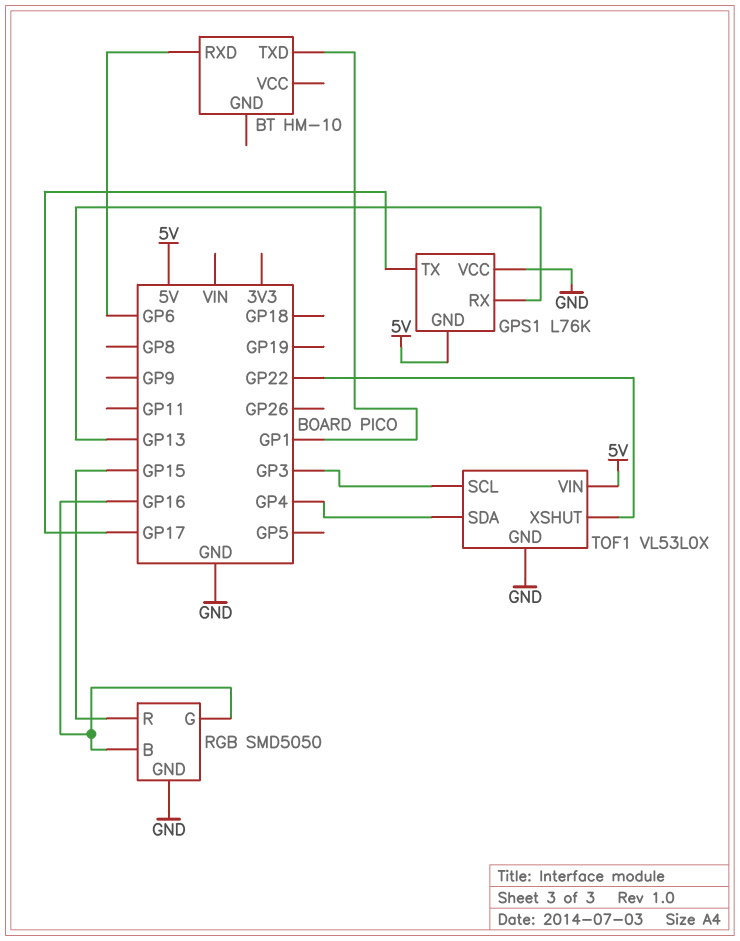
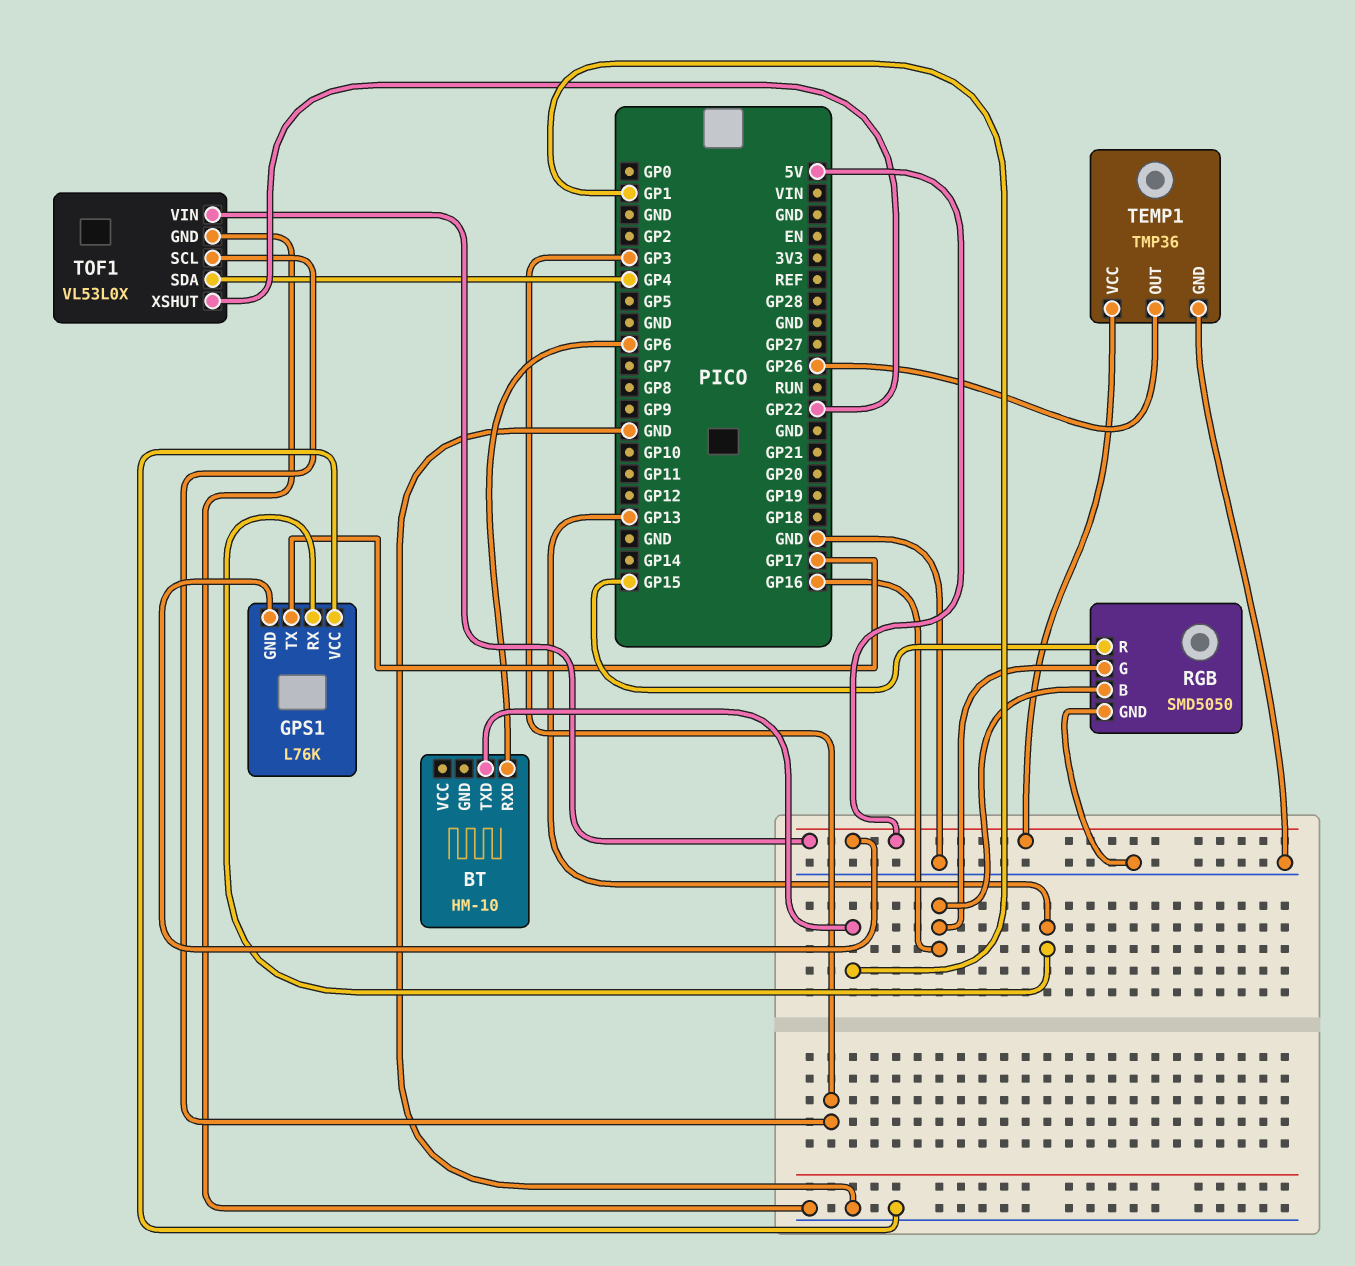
TEMP1: none -> TMP36
TEMP1 pin GND: none -> GND
TEMP1 pin OUT: none -> GP26
TEMP1 pin VCC: none -> 5V

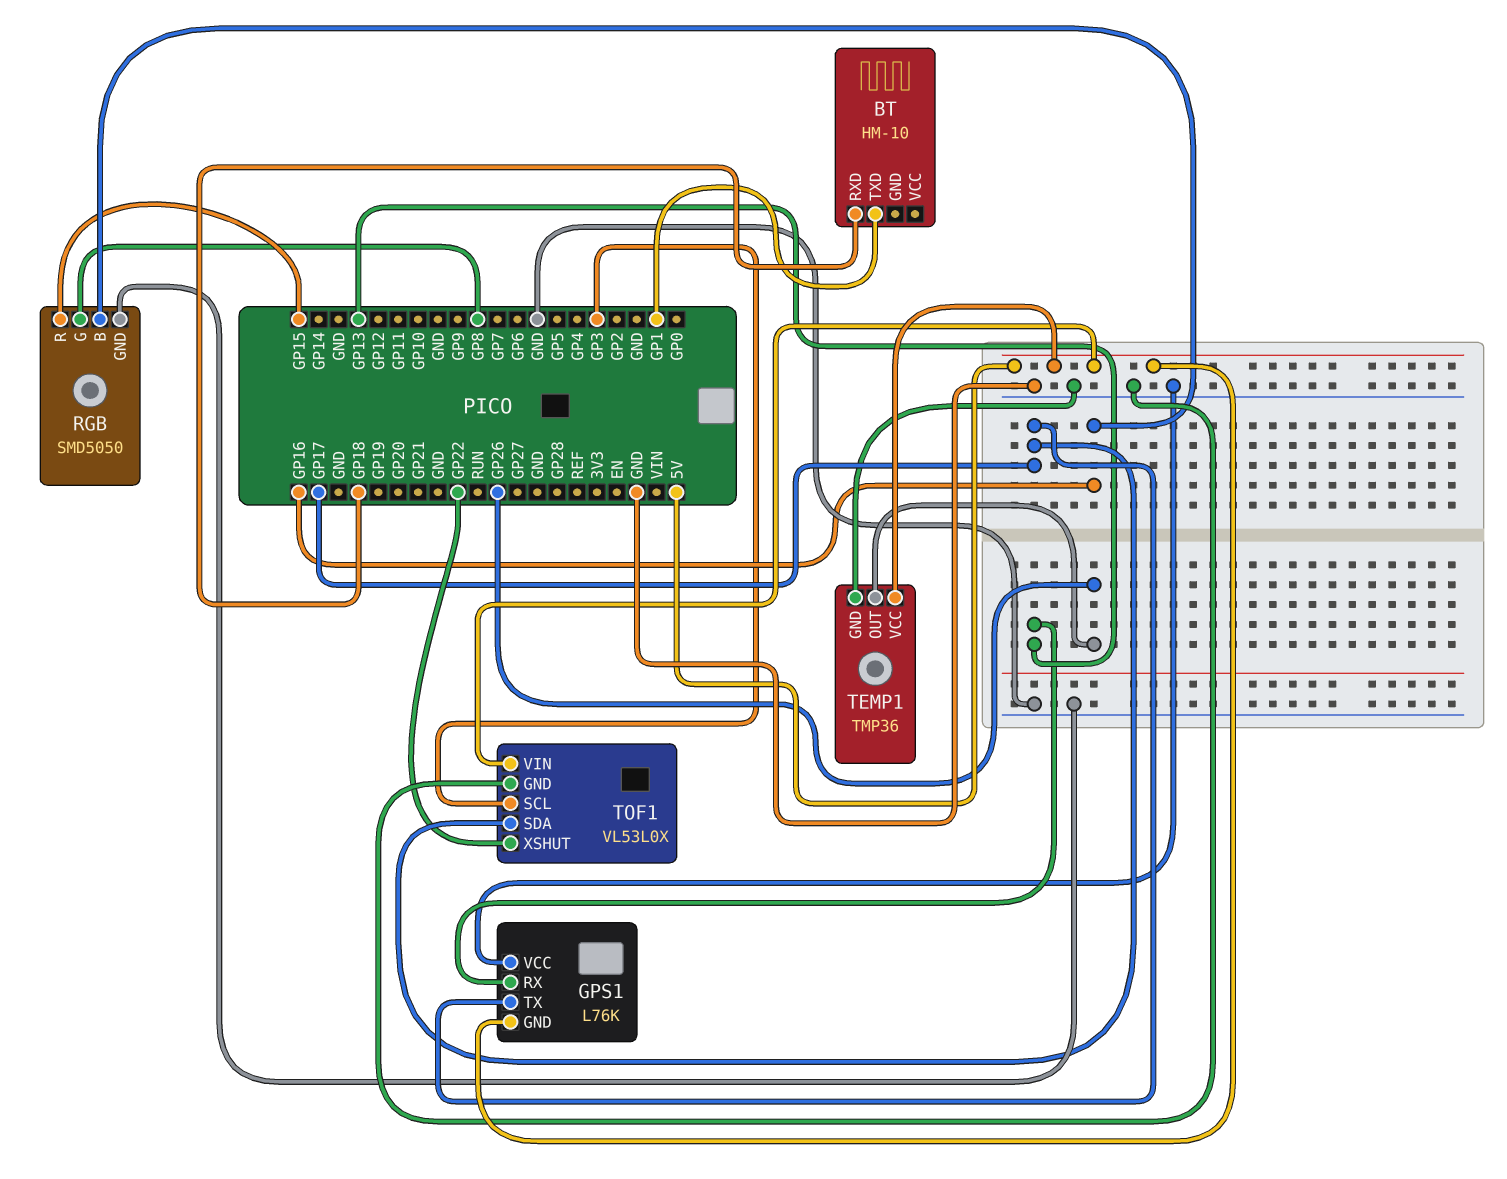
BT pin RXD: GP6 -> GP18
RGB pin G: GP16 -> GP8
TOF1 pin SDA: GP4 -> GP17

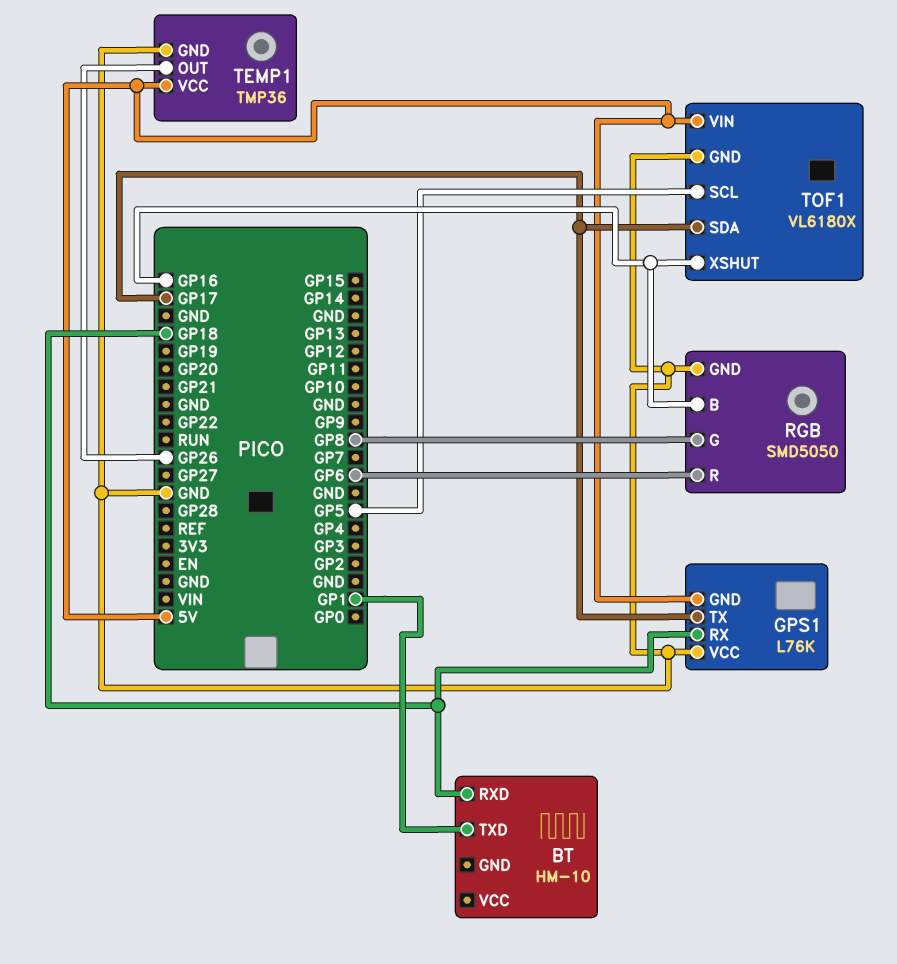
GPS1 pin RX: GP13 -> GP18
RGB pin R: GP15 -> GP6
TOF1: VL53L0X -> VL6180X
TOF1 pin SCL: GP3 -> GP5
TOF1 pin XSHUT: GP22 -> GP16

